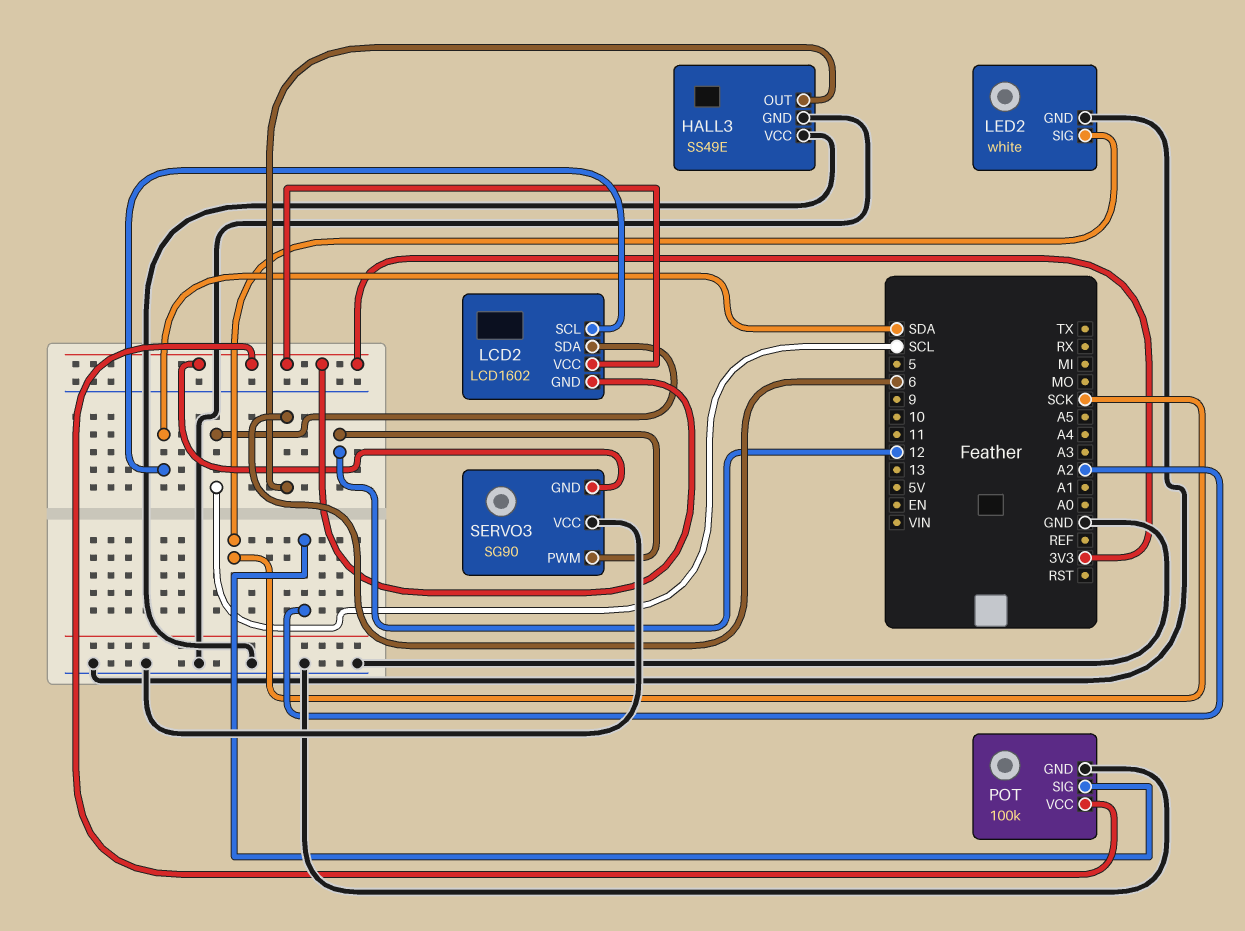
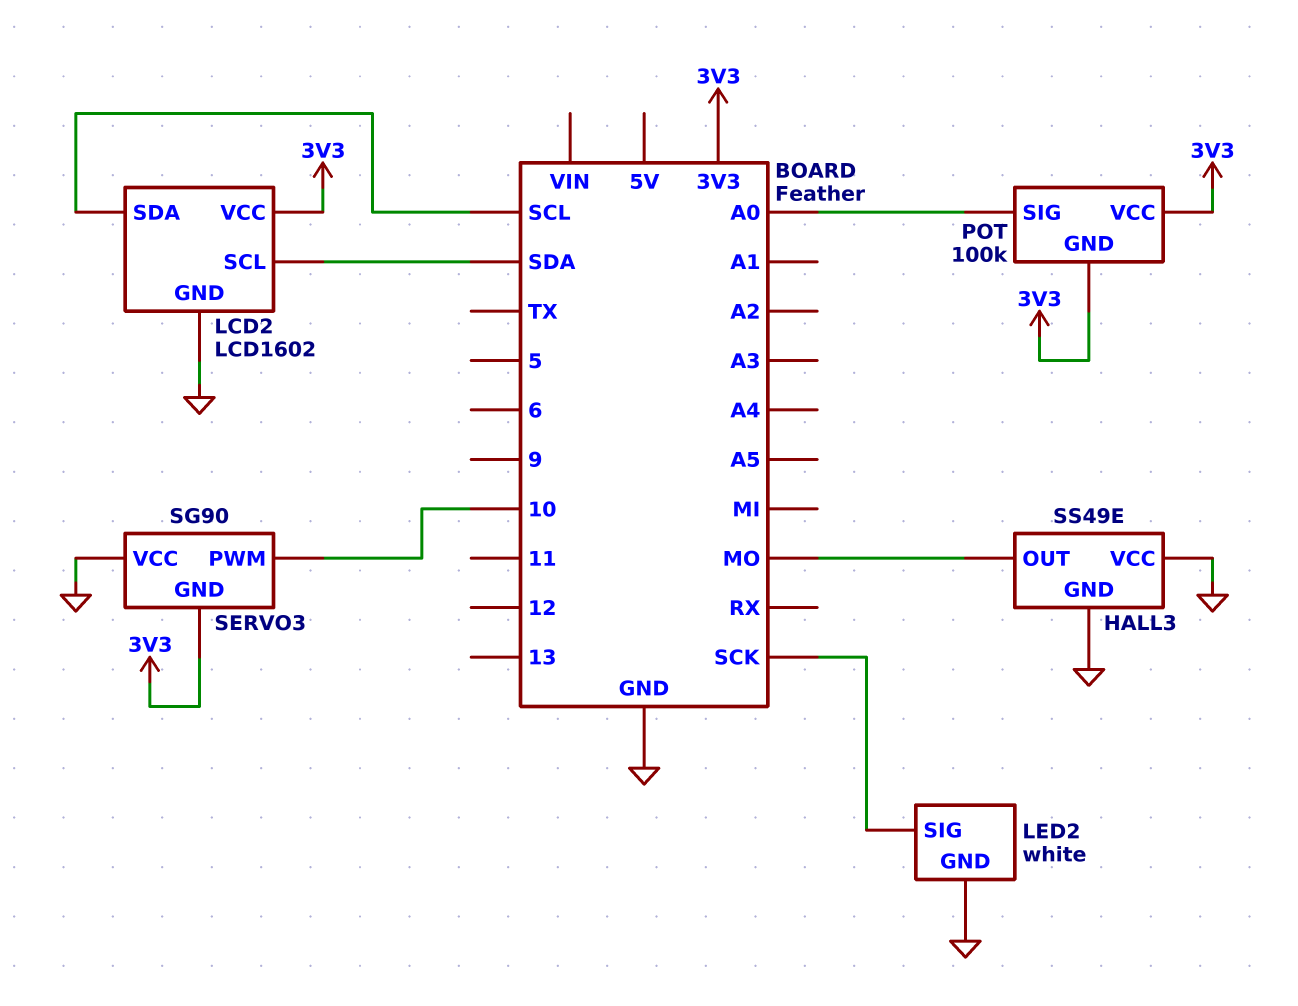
HALL3 pin OUT: 6 -> MO
LCD2 pin GND: 3V3 -> GND
POT pin GND: GND -> 3V3
POT pin SIG: A2 -> A0
SERVO3 pin PWM: 12 -> 10

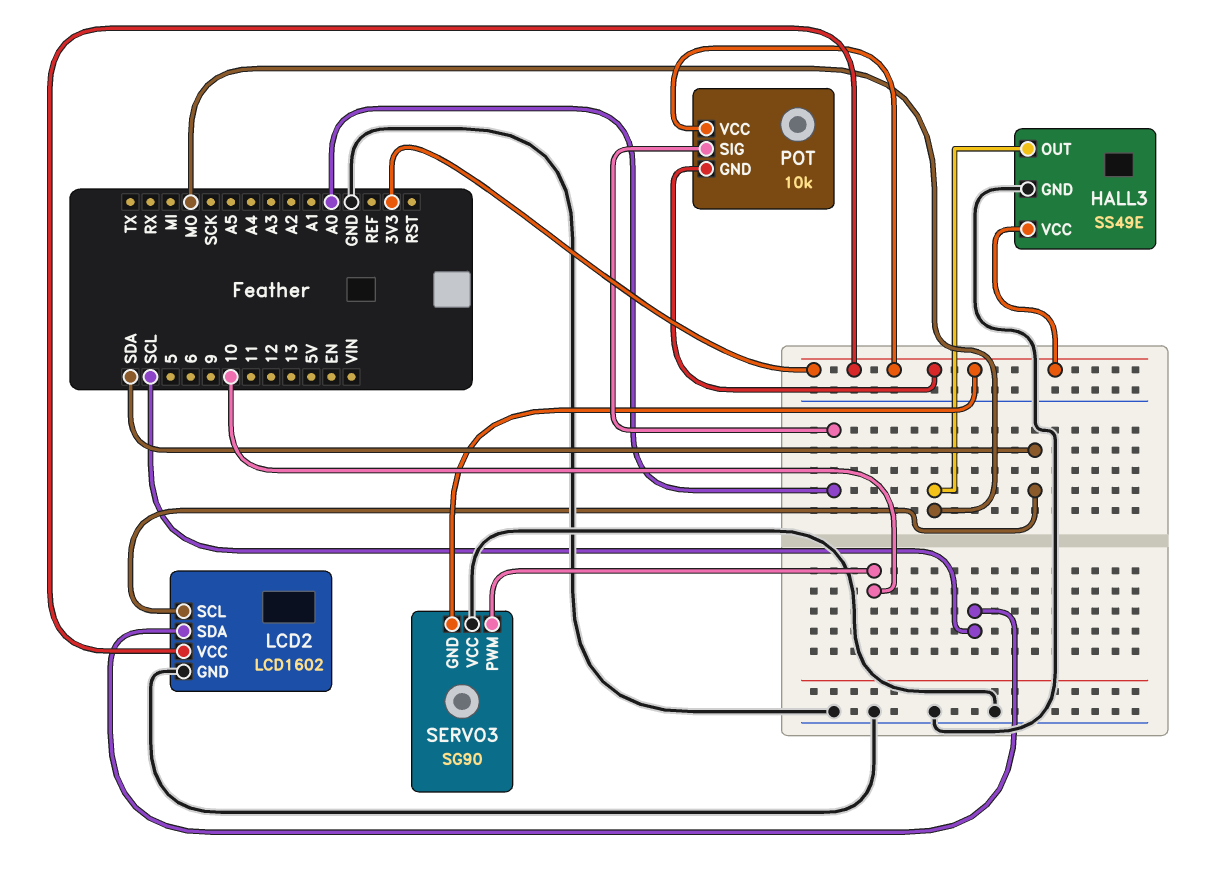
HALL3 pin VCC: GND -> 3V3
LED2: white -> none
LED2 pin GND: GND -> none
LED2 pin SIG: SCK -> none
POT: 100k -> 10k

